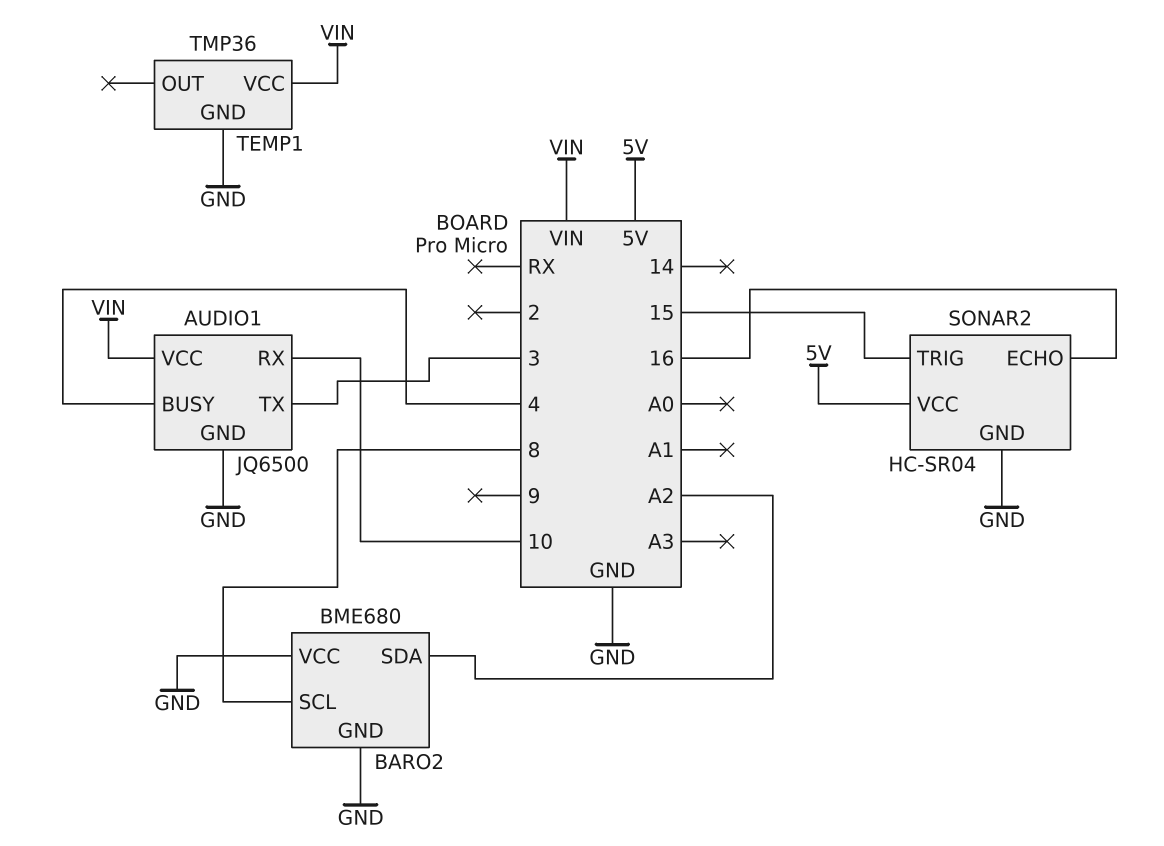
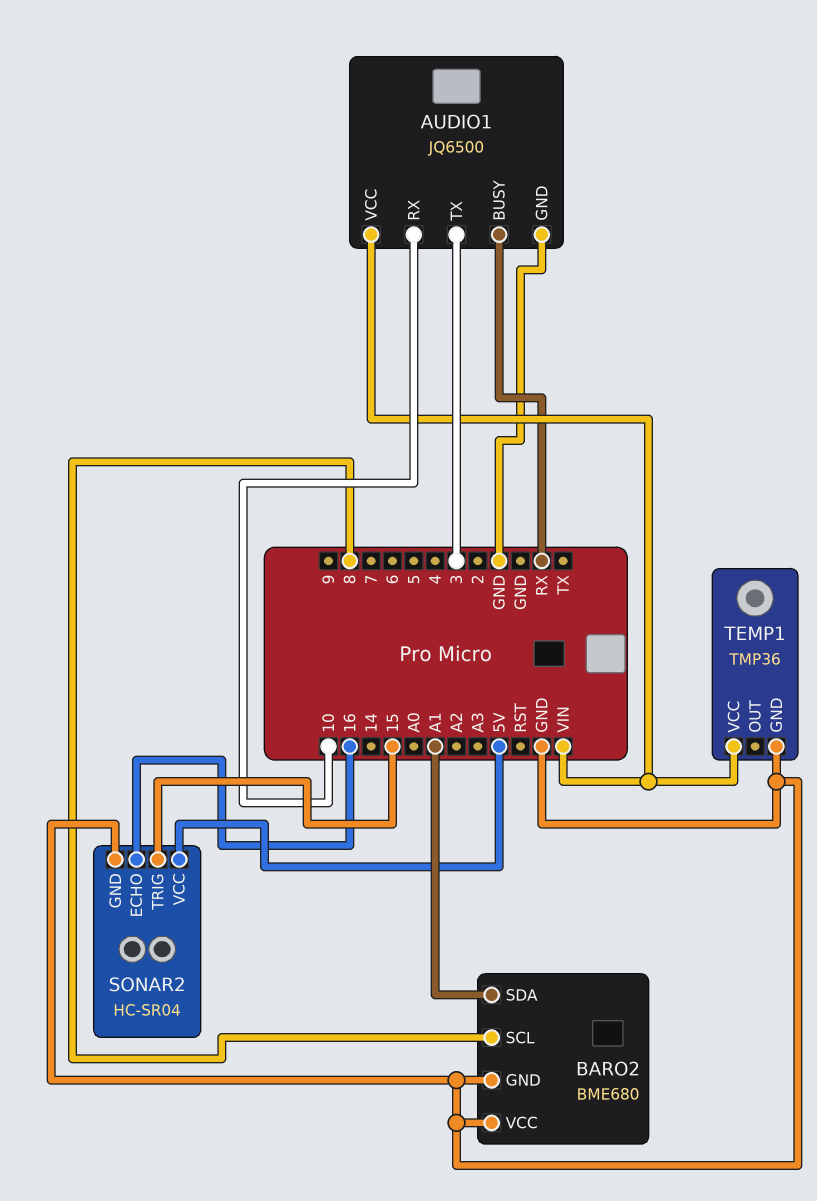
AUDIO1 pin BUSY: 4 -> RX
BARO2 pin SDA: A2 -> A1

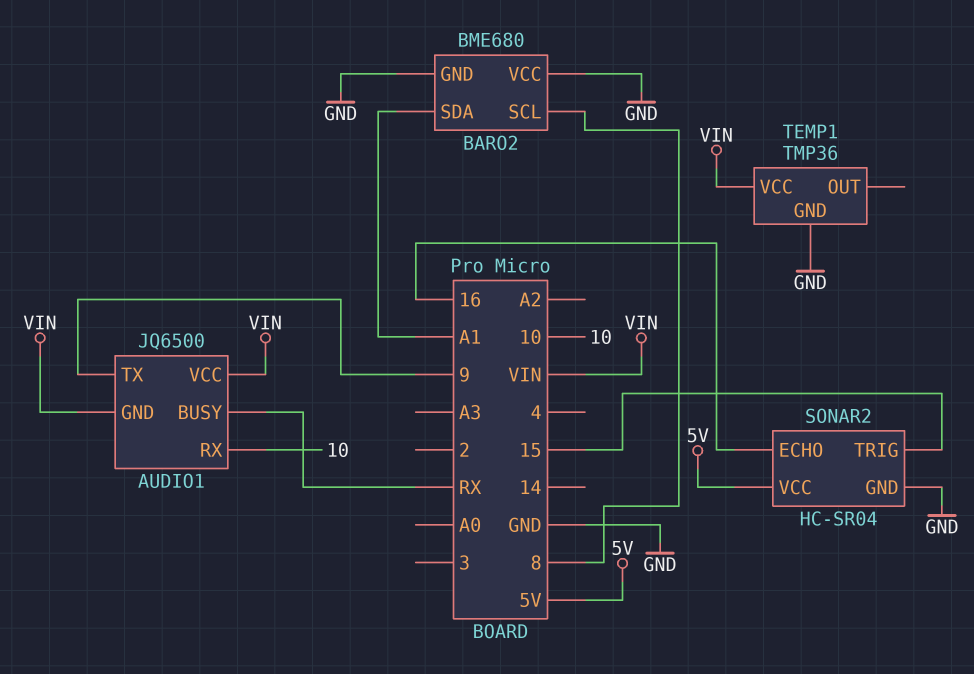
AUDIO1 pin GND: GND -> VIN
AUDIO1 pin TX: 3 -> 9

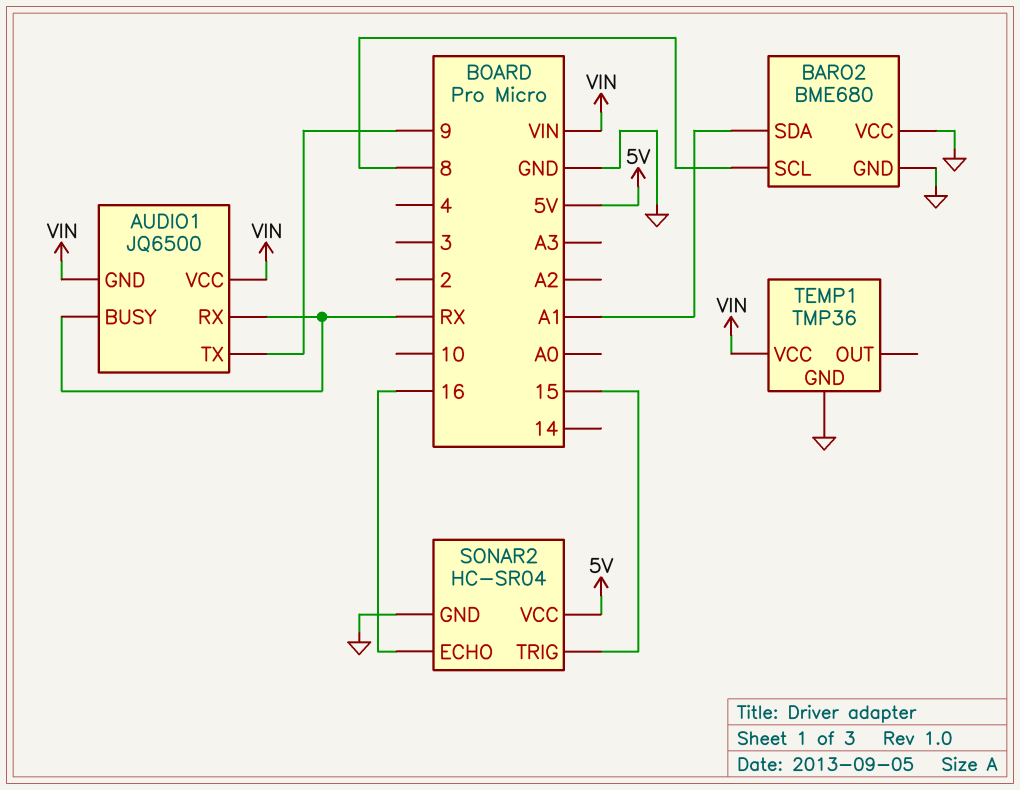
AUDIO1 pin RX: 10 -> RX

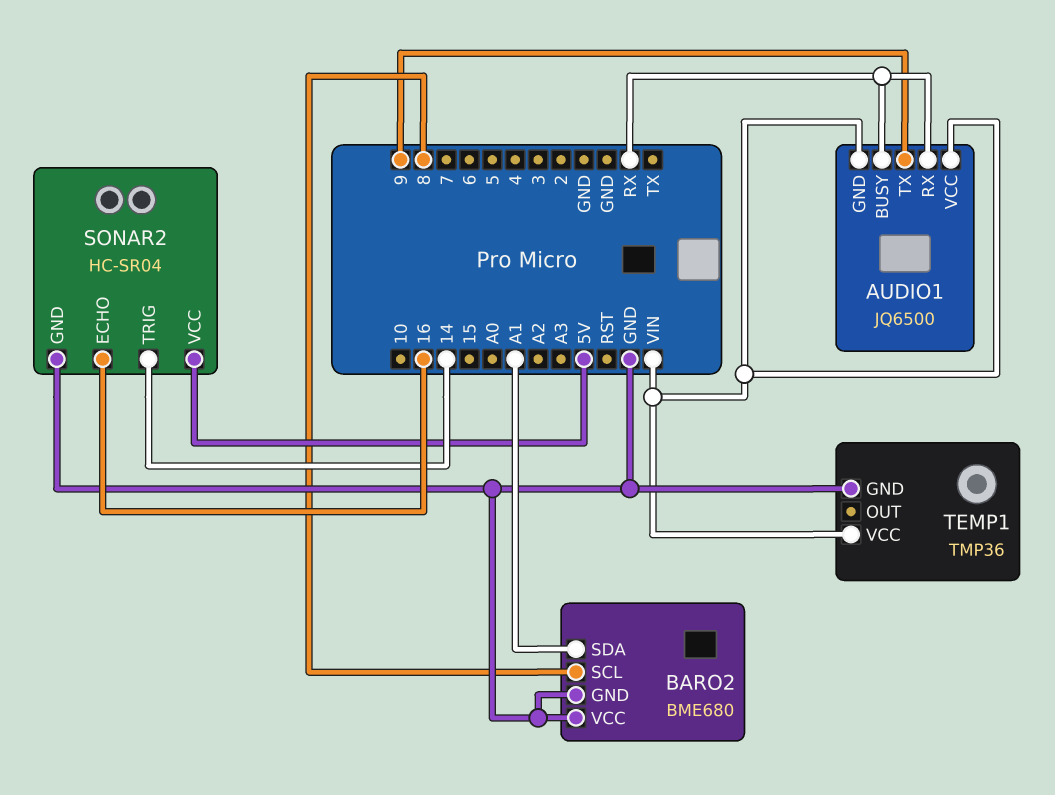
SONAR2 pin TRIG: 15 -> 14

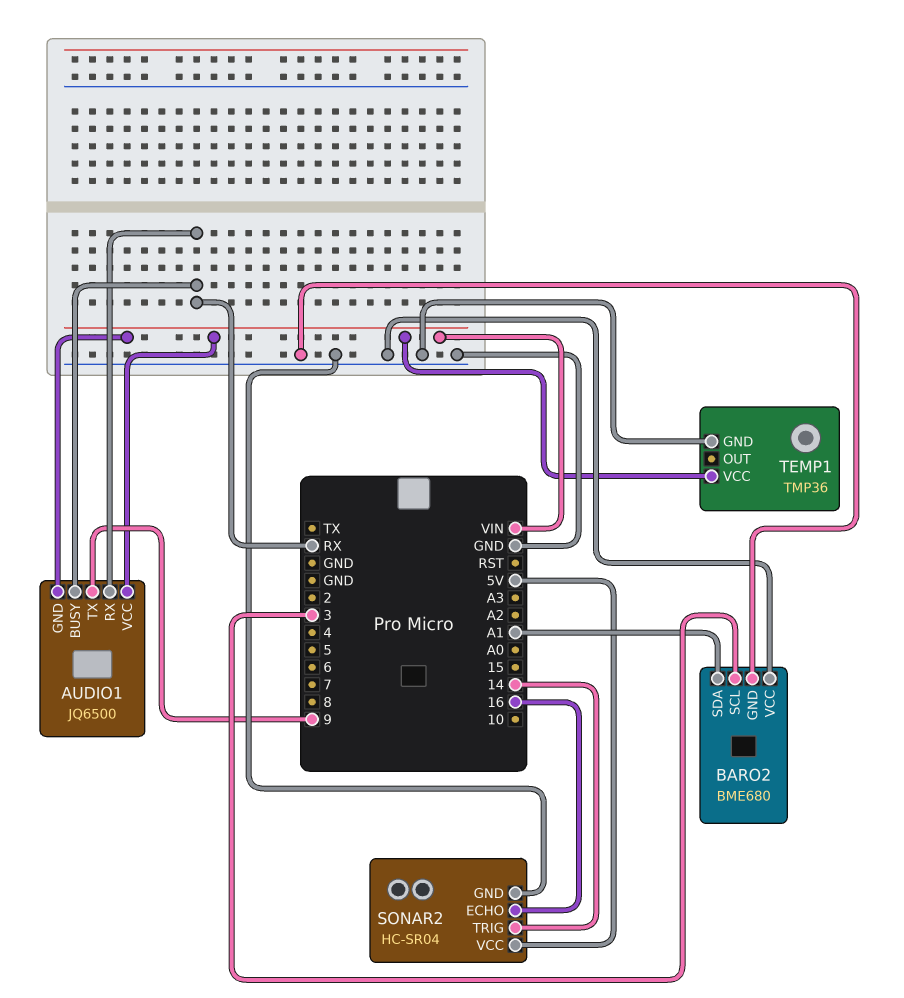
BARO2 pin SCL: 8 -> 3

